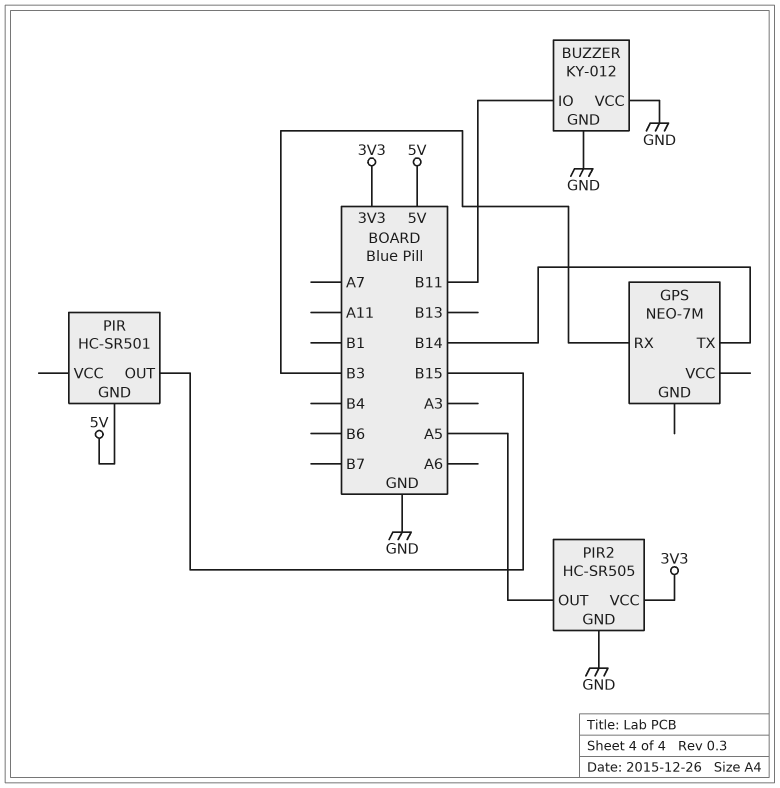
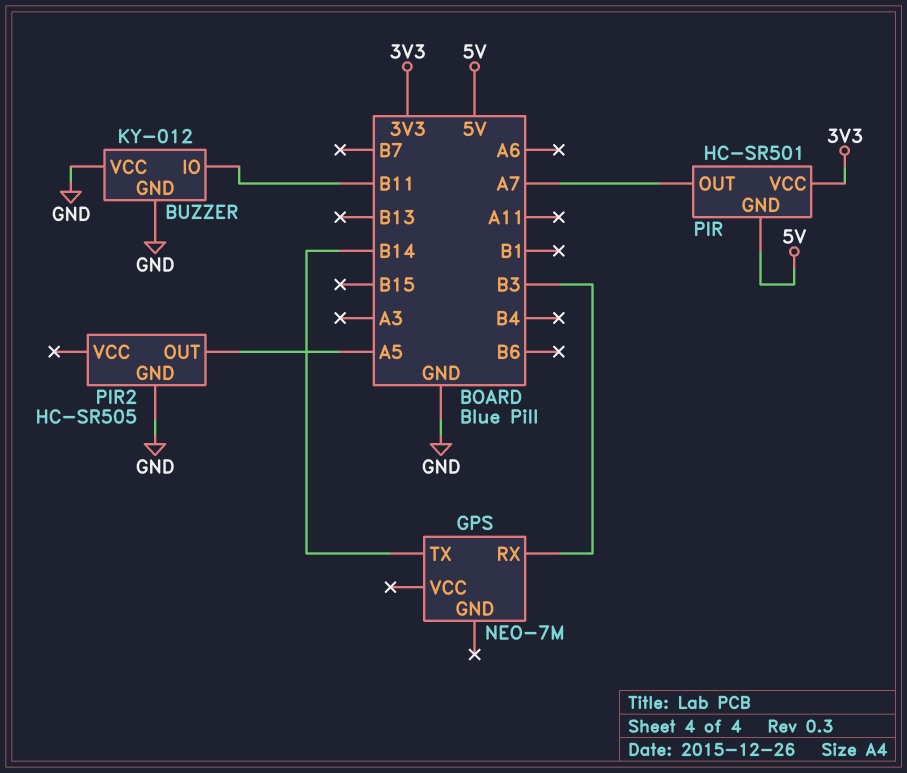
PIR pin OUT: B15 -> A7
PIR pin VCC: none -> 3V3
PIR2 pin VCC: 3V3 -> none

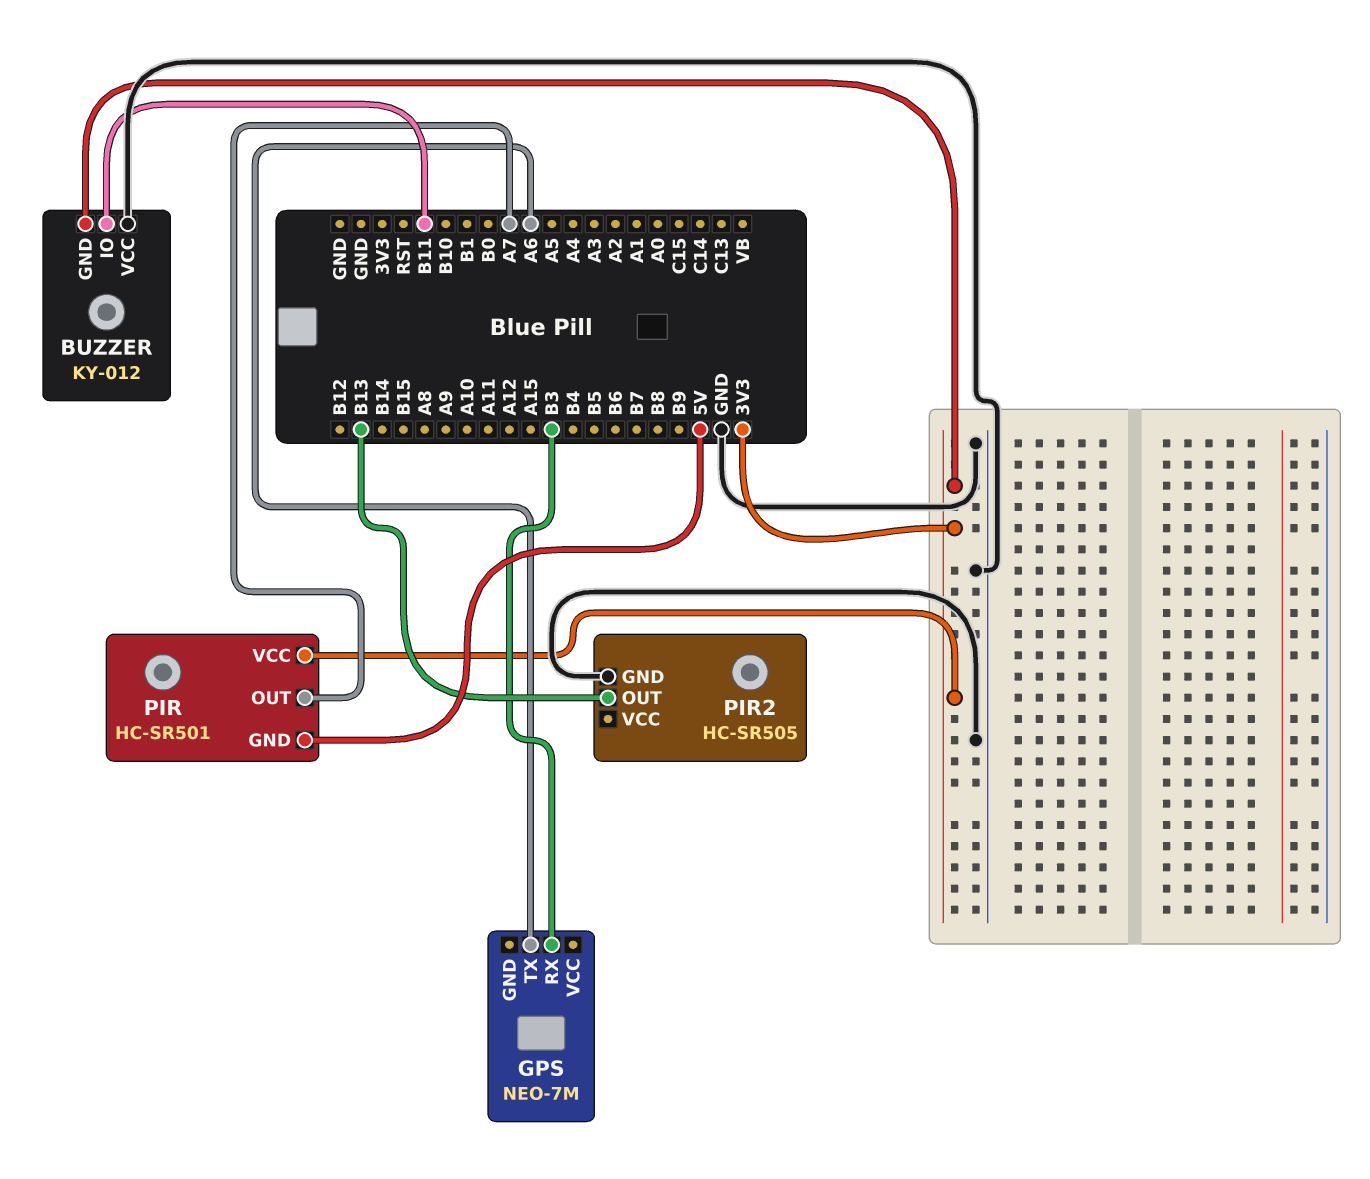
BUZZER pin GND: GND -> 3V3
GPS pin TX: B14 -> A6
PIR2 pin OUT: A5 -> B13

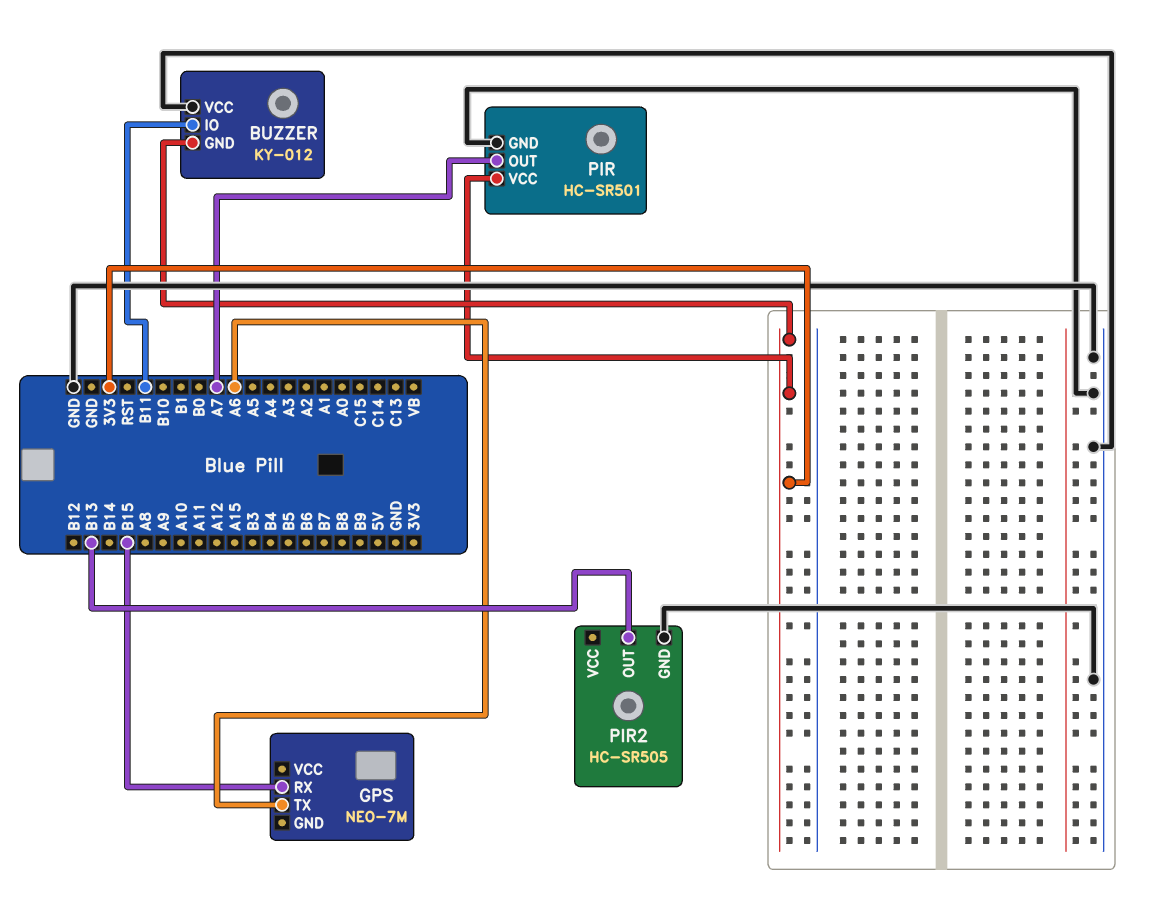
GPS pin RX: B3 -> B15
PIR pin GND: 5V -> GND

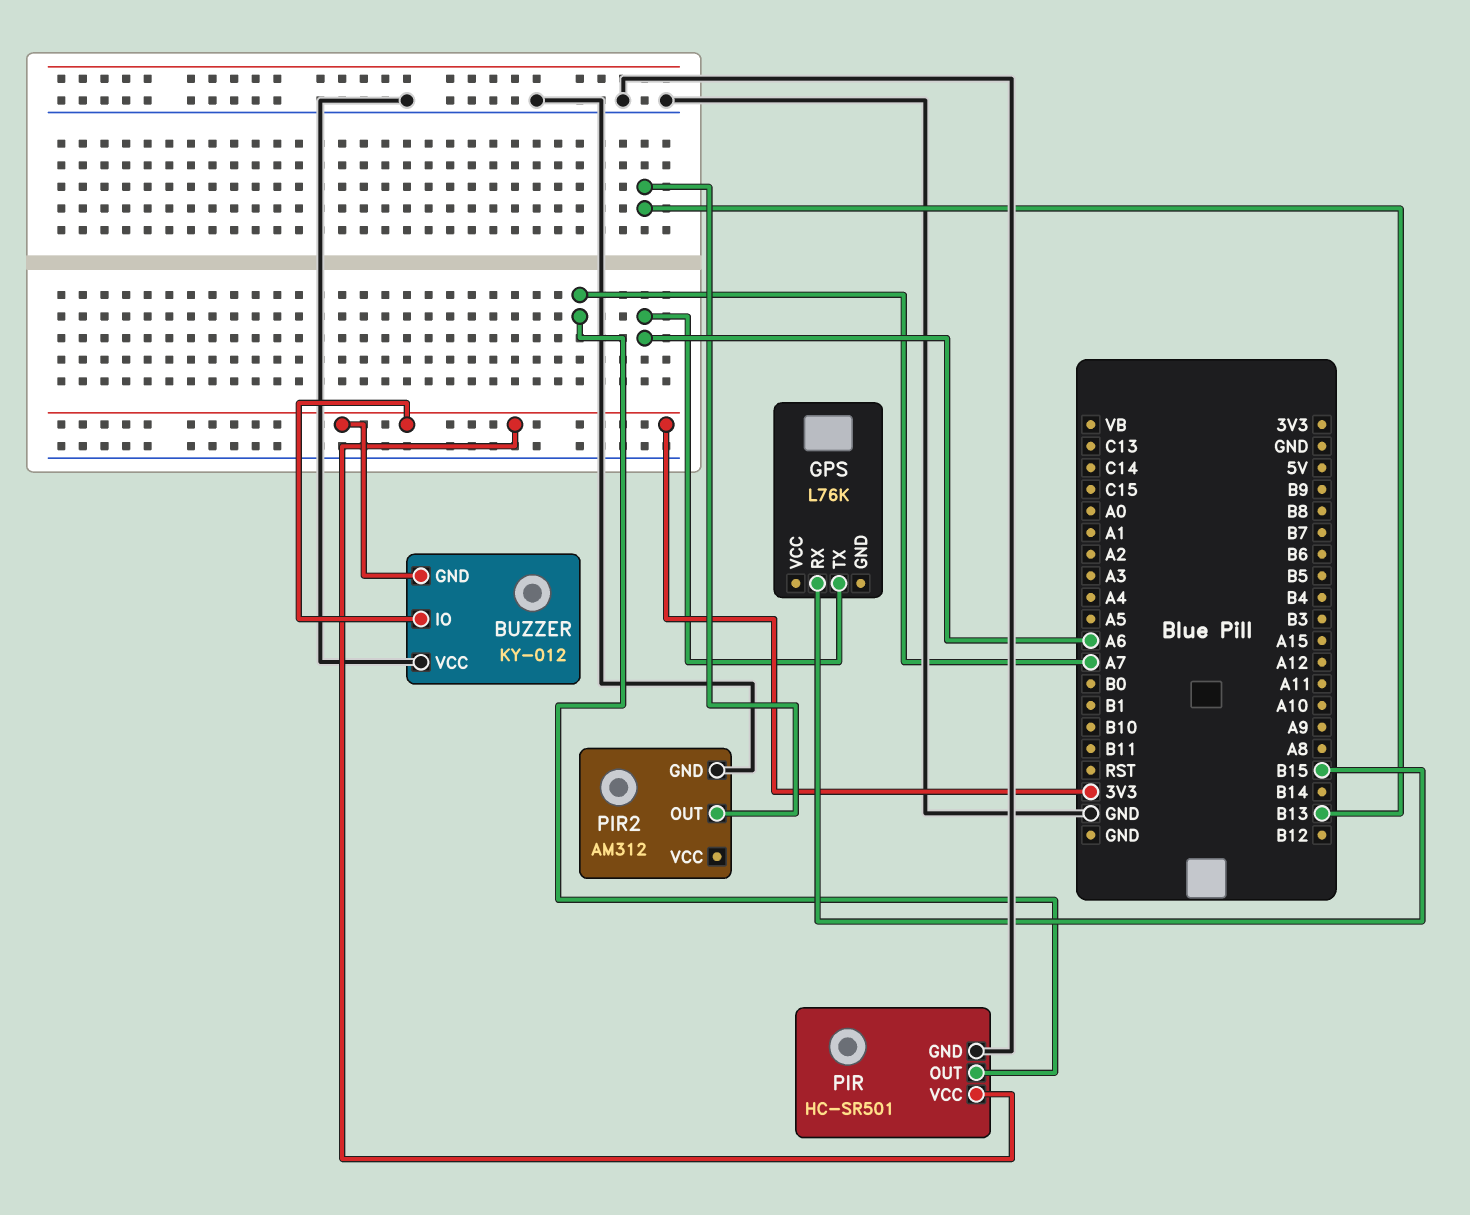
BUZZER pin IO: B11 -> 3V3
GPS: NEO-7M -> L76K
PIR2: HC-SR505 -> AM312

